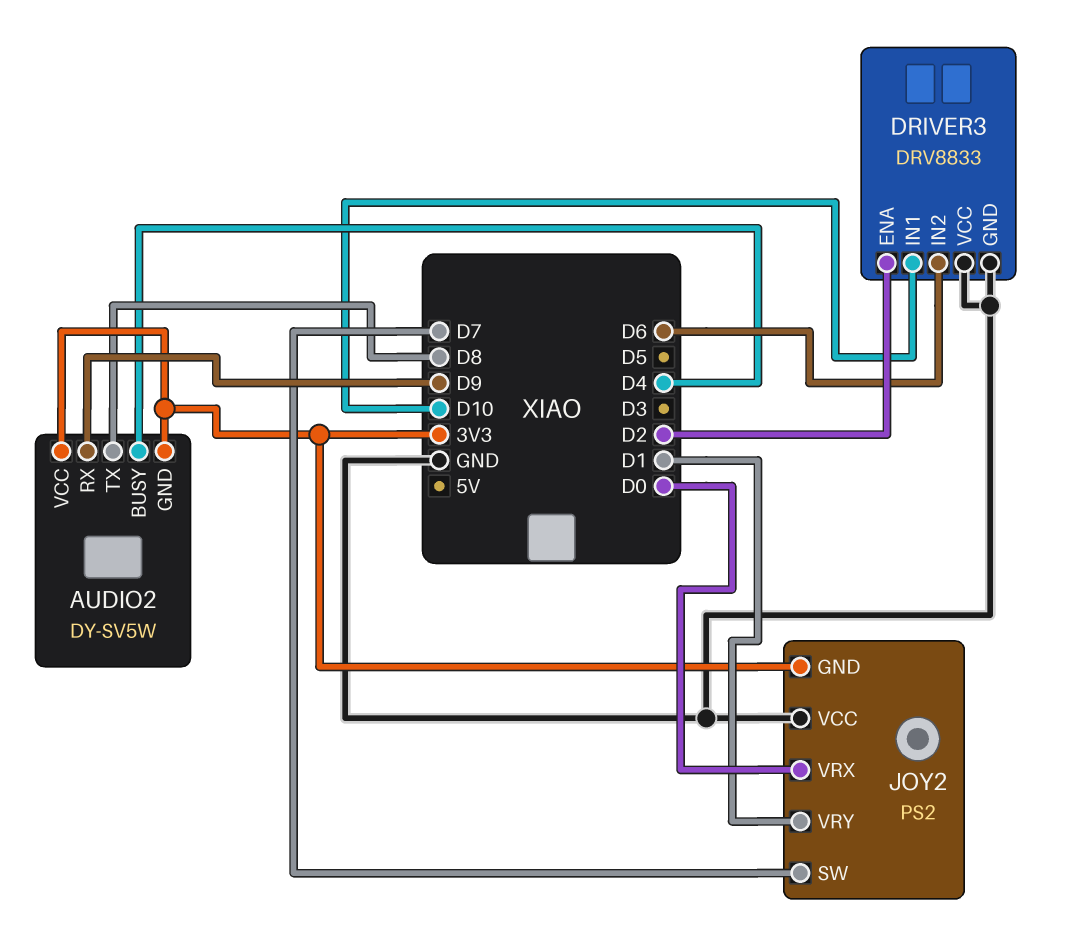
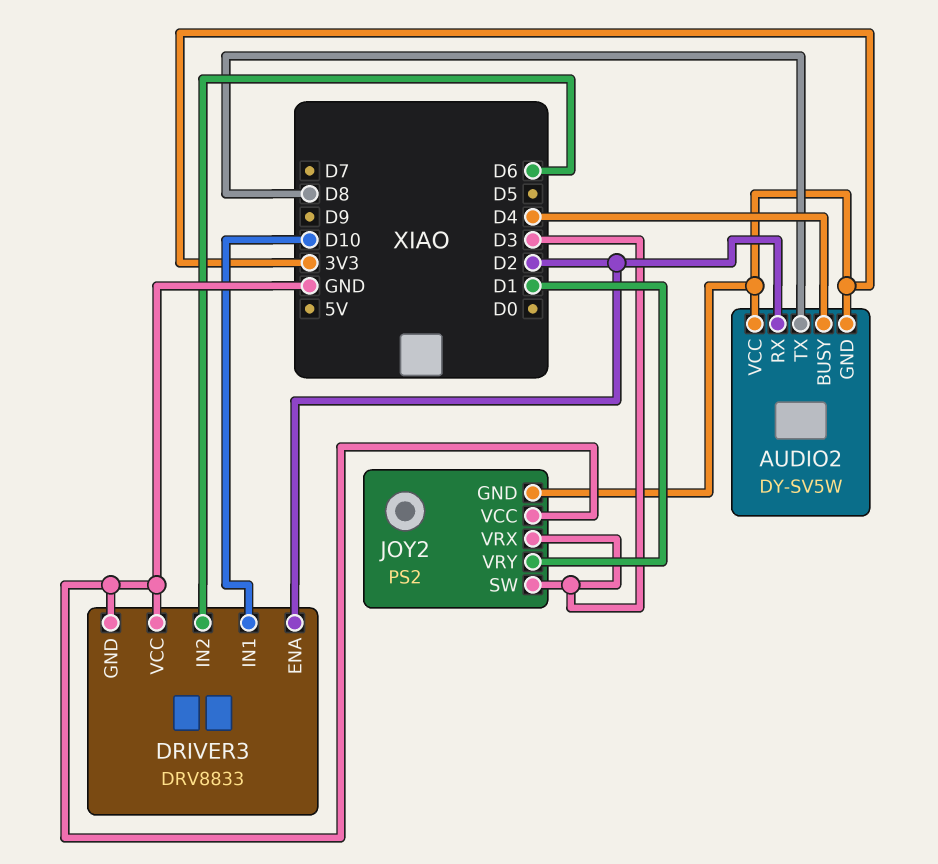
AUDIO2 pin RX: D9 -> D2
JOY2 pin SW: D7 -> D3
JOY2 pin VRX: D0 -> D3

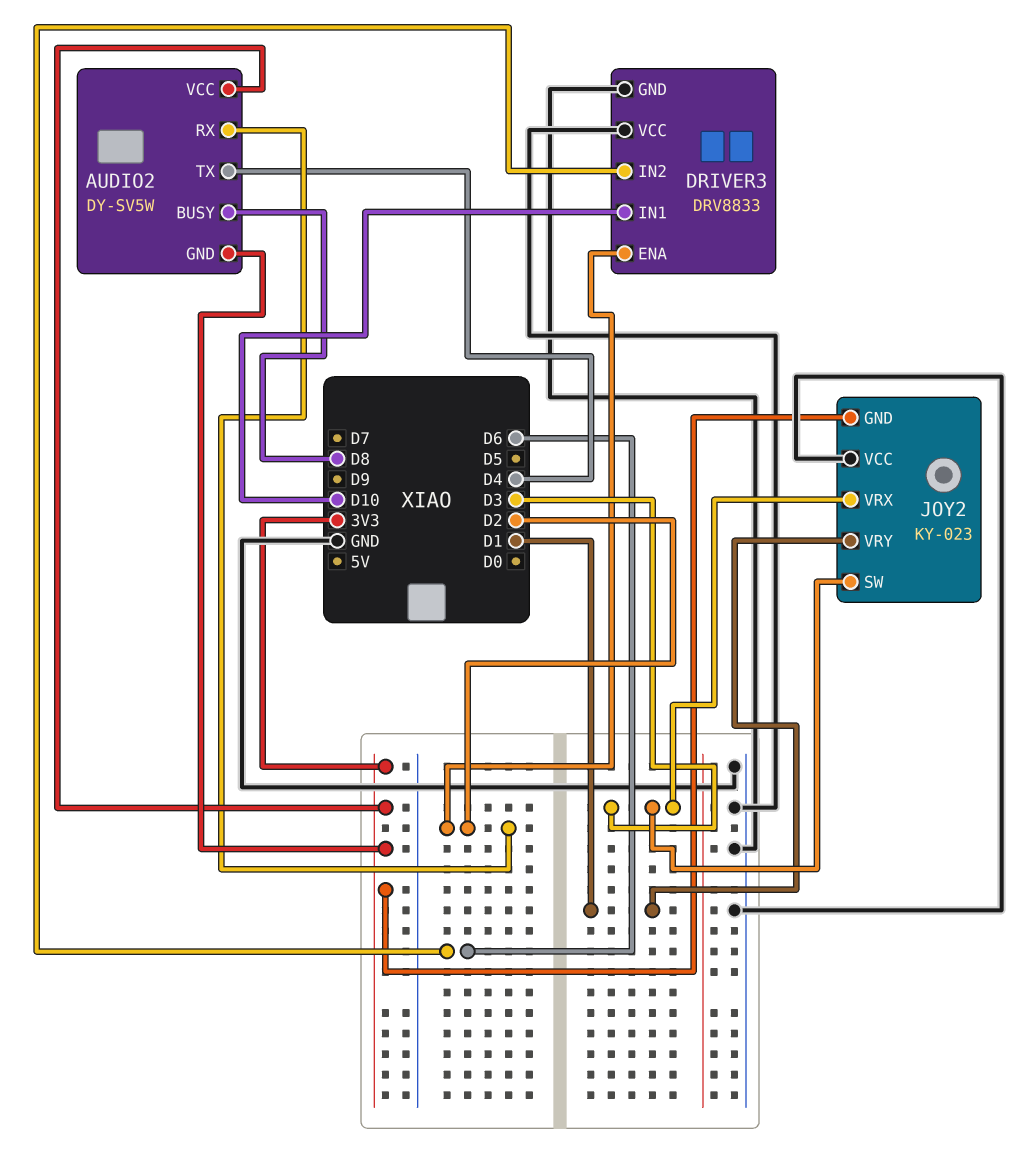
AUDIO2 pin BUSY: D4 -> D8
AUDIO2 pin TX: D8 -> D4
JOY2: PS2 -> KY-023

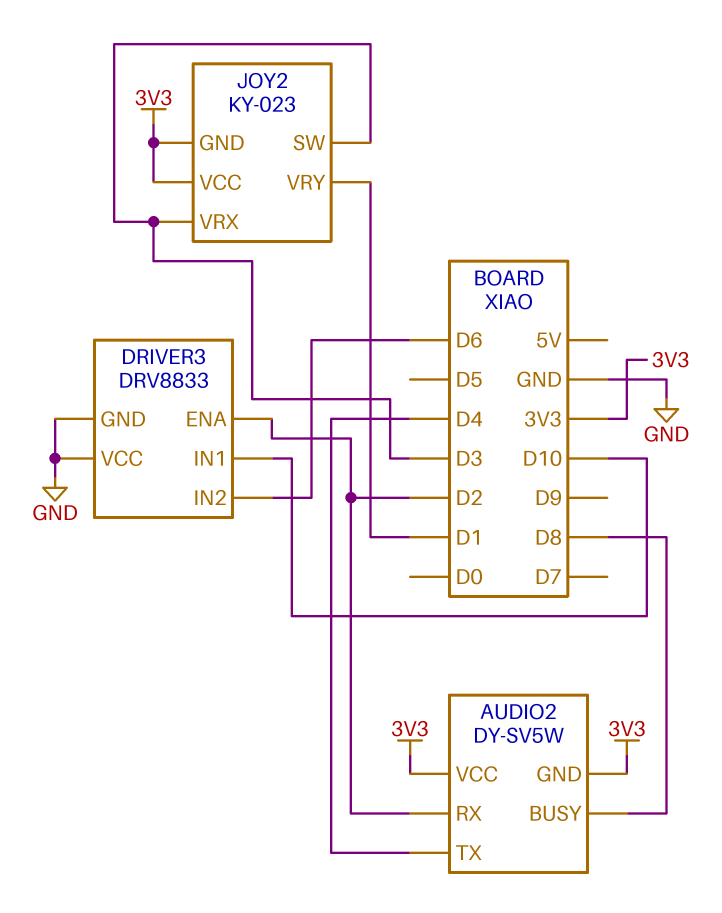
JOY2 pin VCC: GND -> 3V3

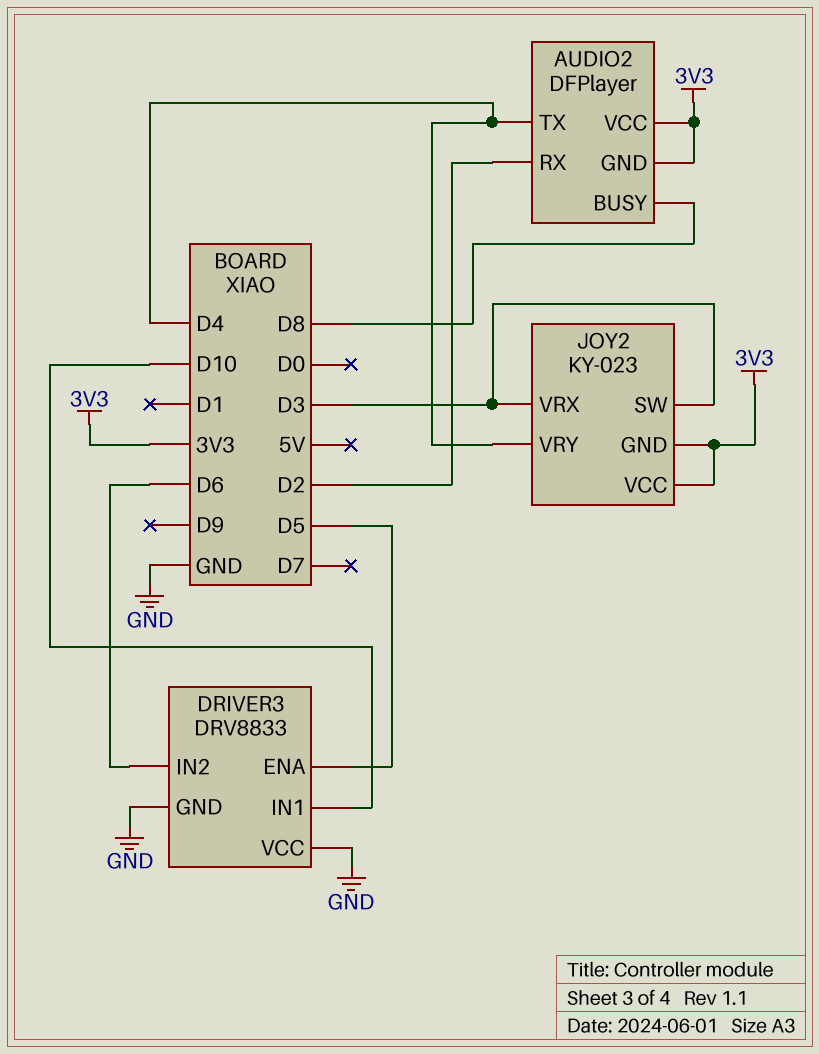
AUDIO2: DY-SV5W -> DFPlayer
DRIVER3 pin ENA: D2 -> D5
JOY2 pin VRY: D1 -> D4

